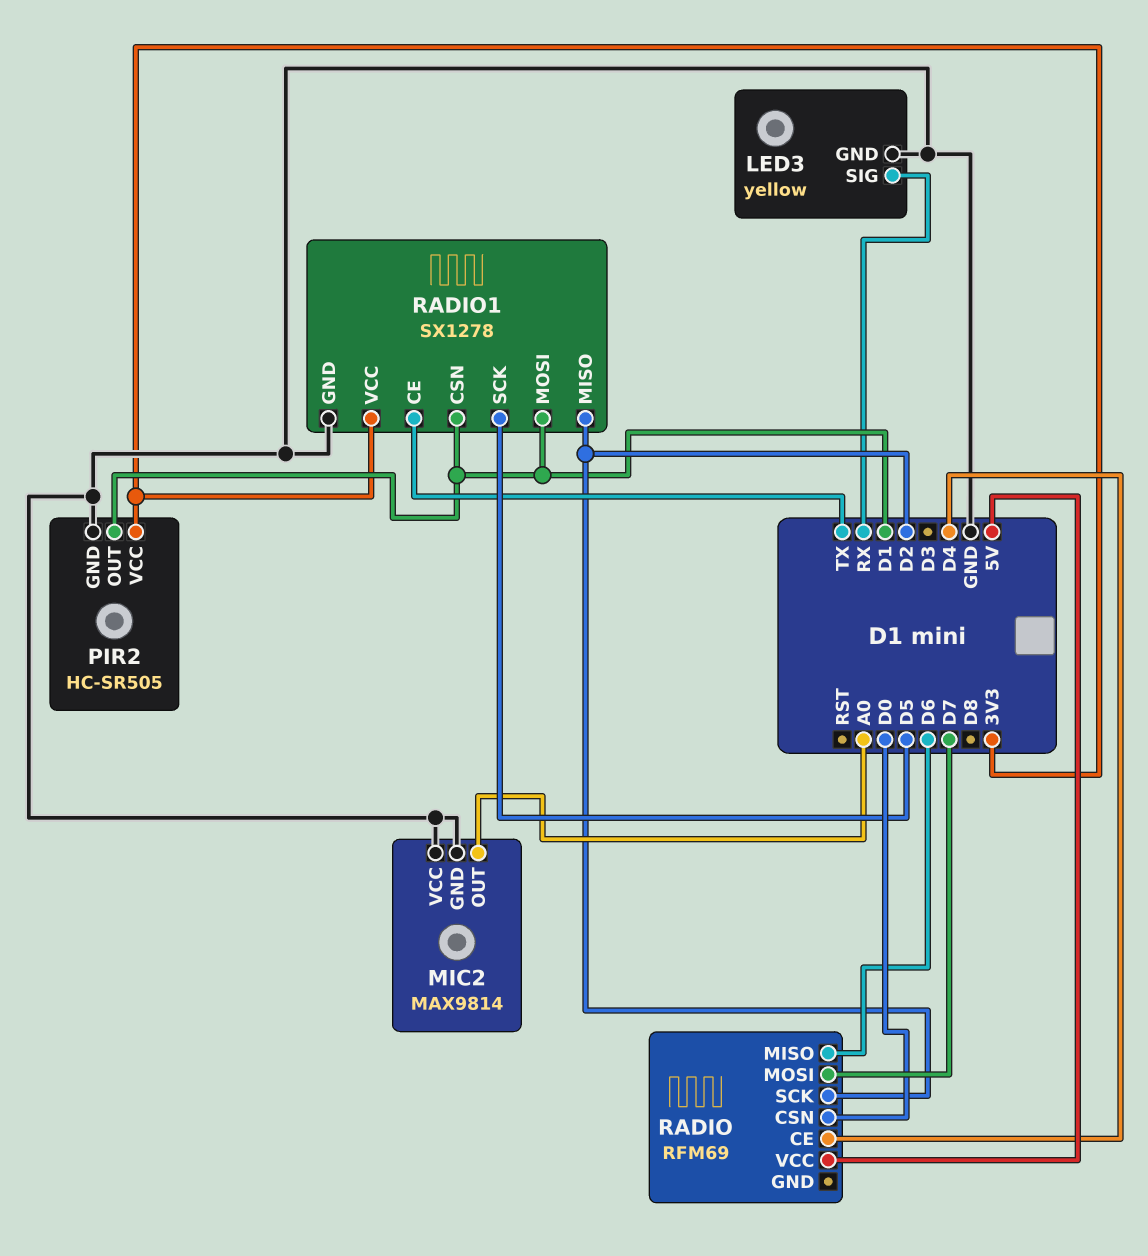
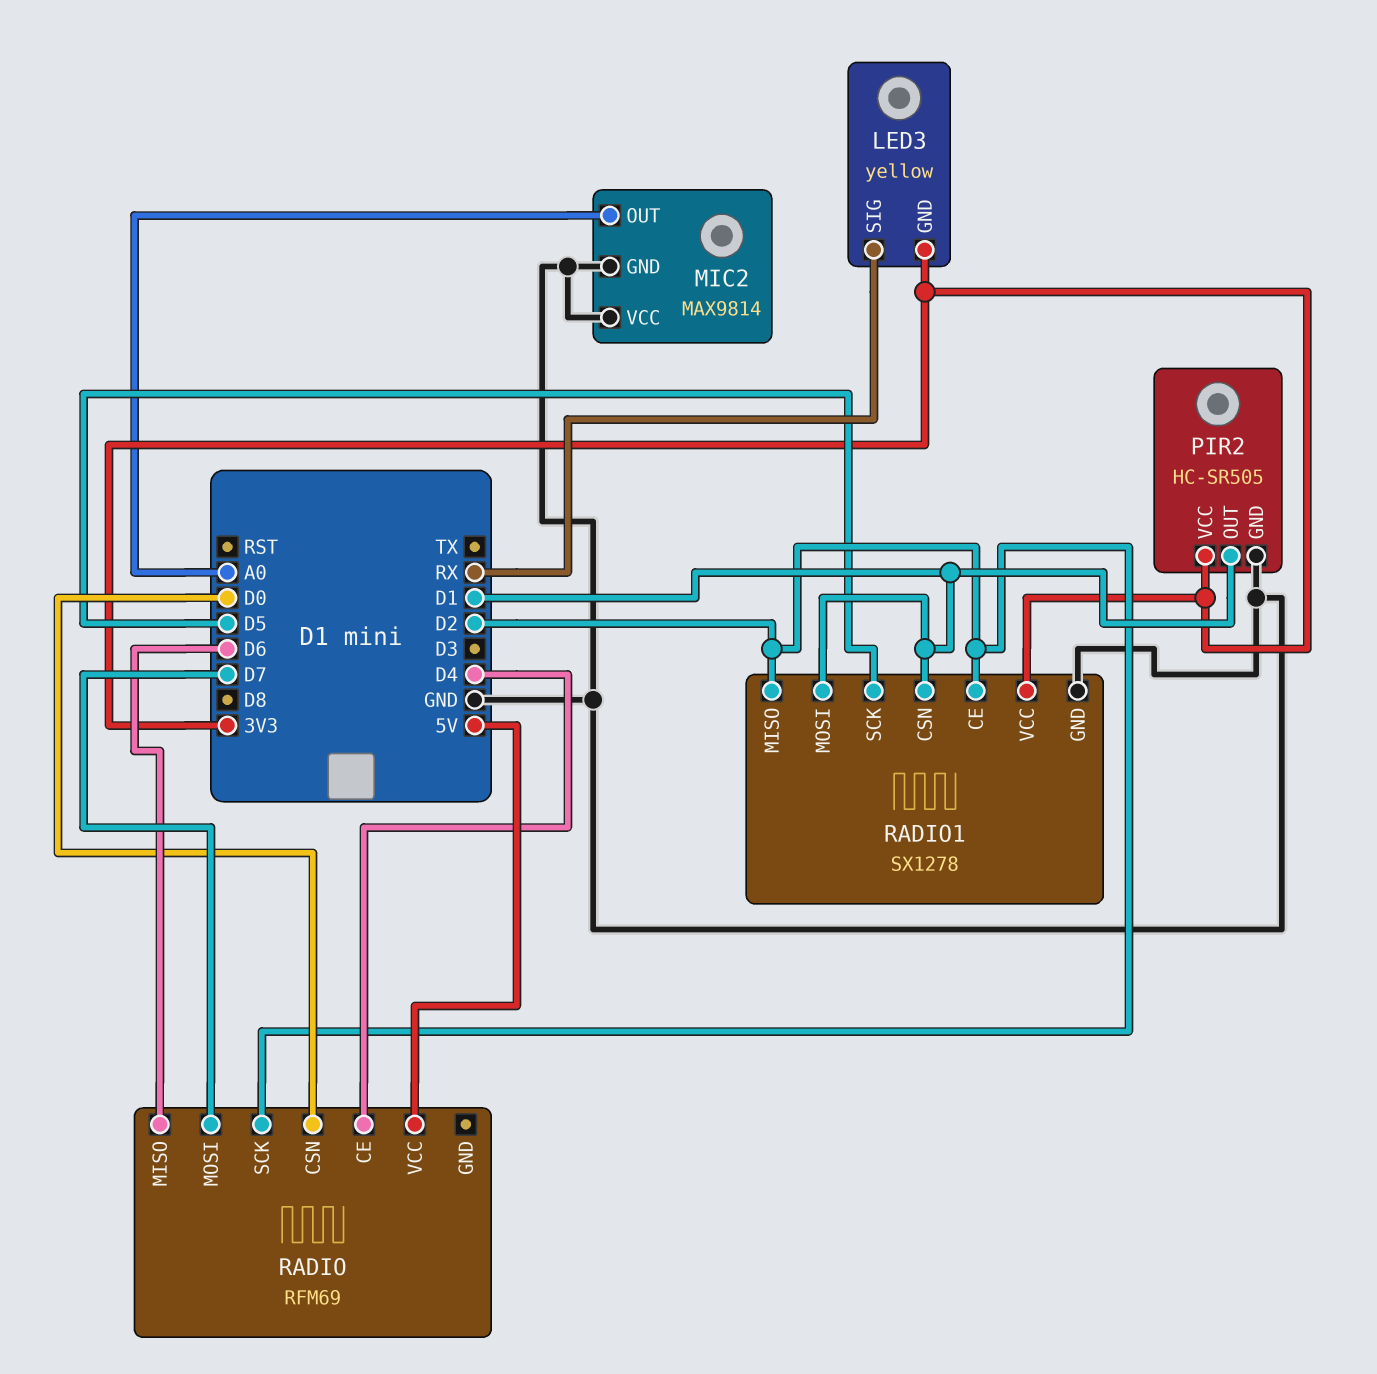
LED3 pin GND: GND -> 3V3
RADIO1 pin CE: TX -> D2

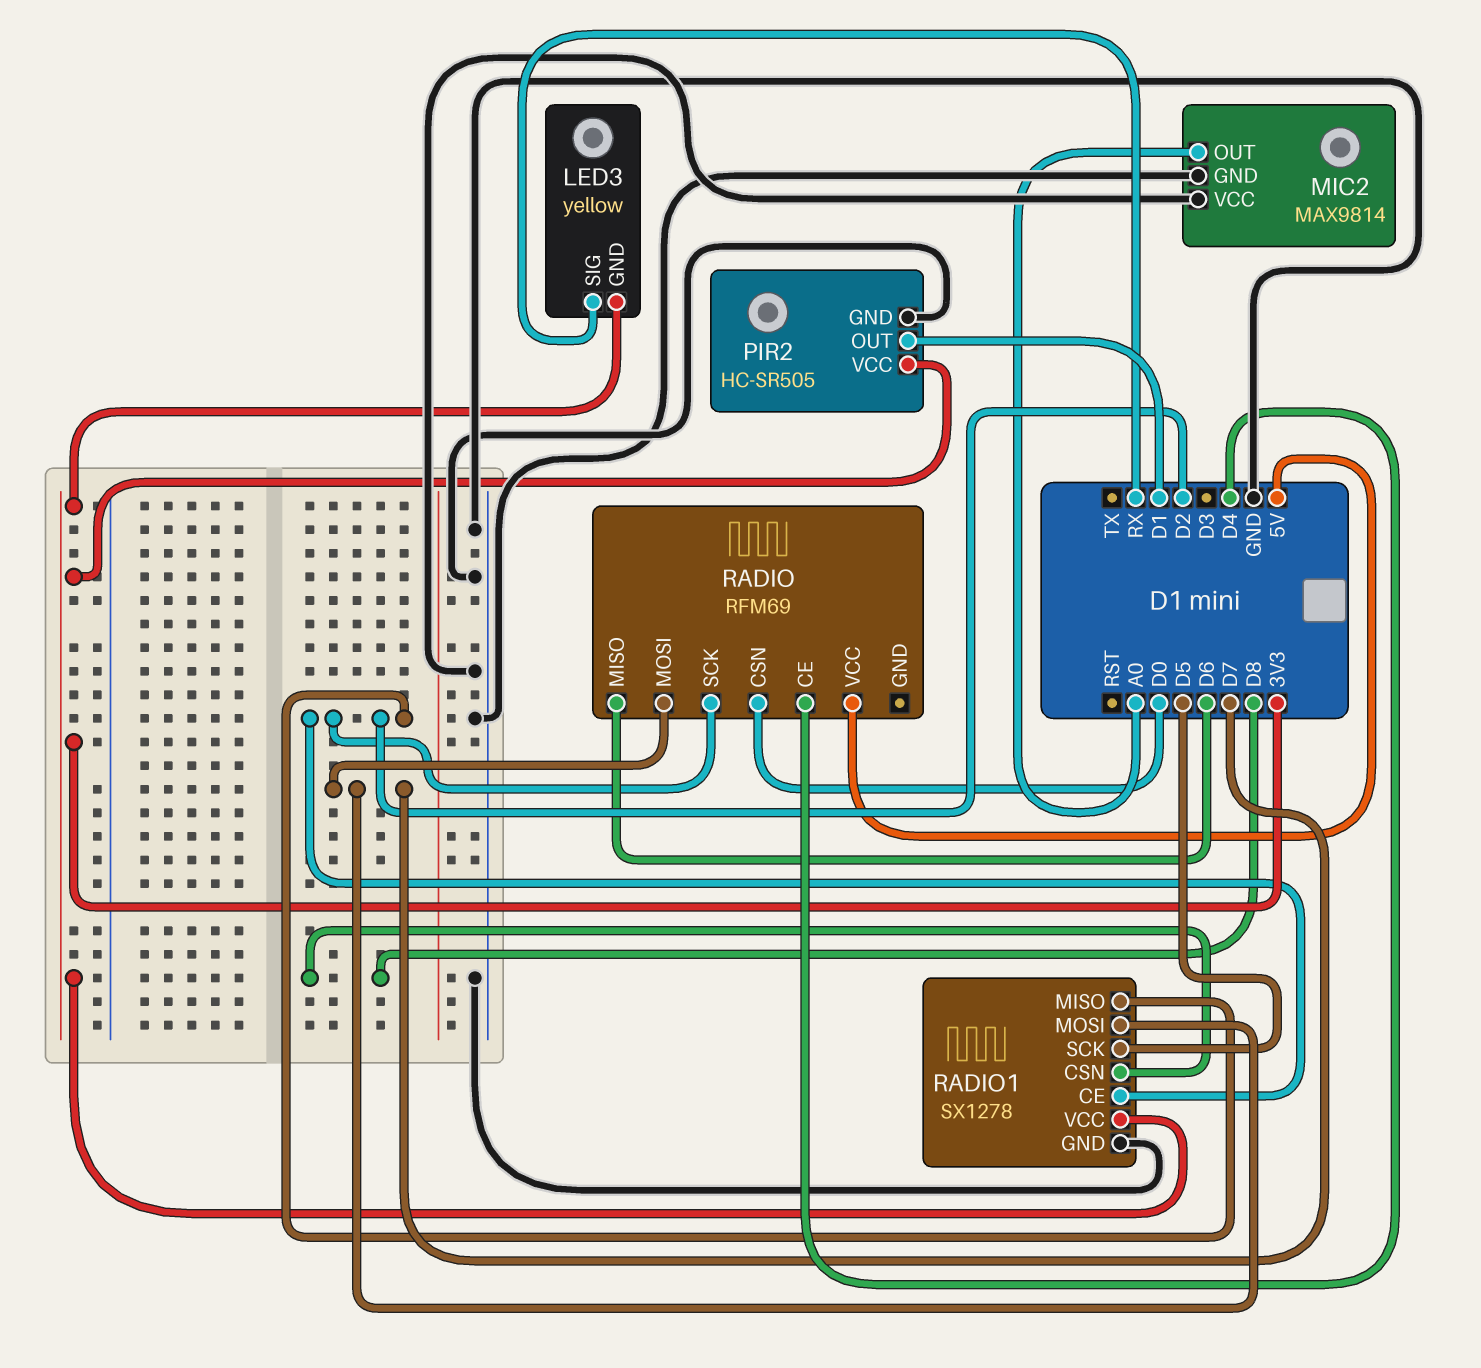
RADIO1 pin CSN: D1 -> D8
RADIO1 pin MOSI: D1 -> D7

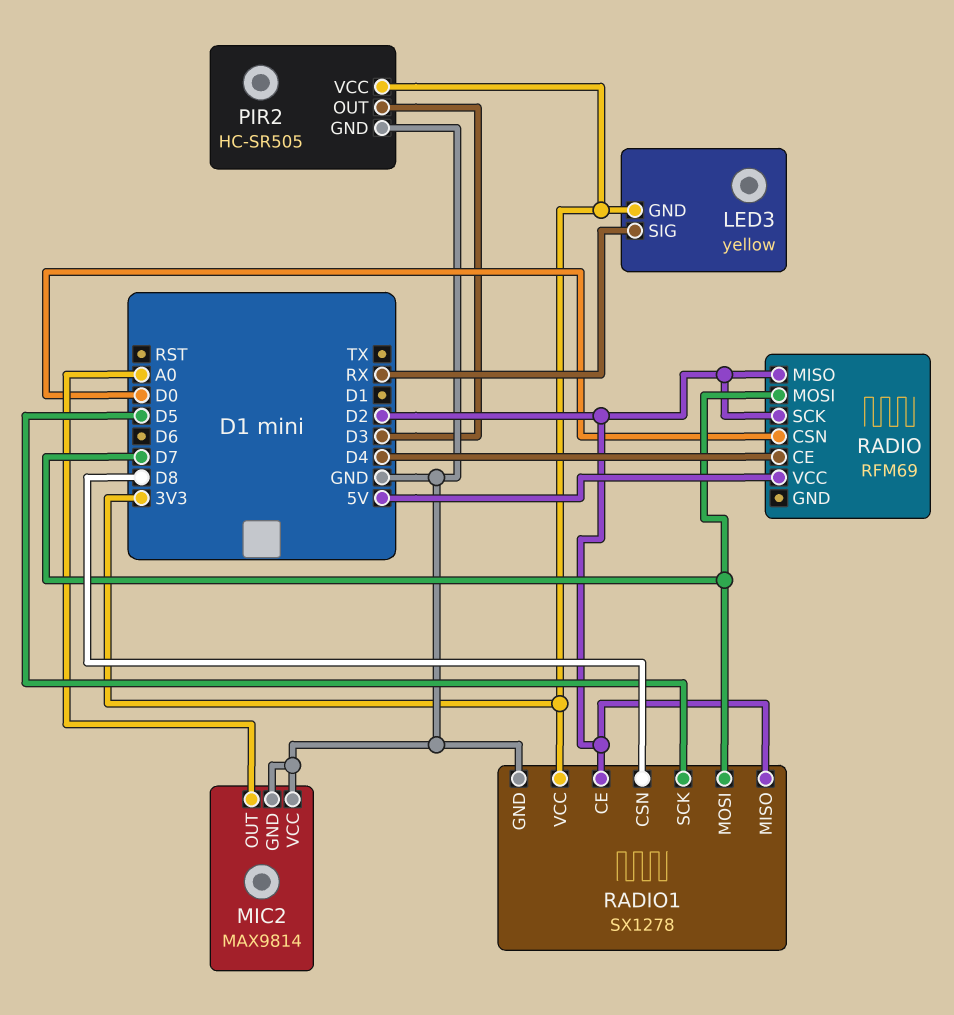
PIR2 pin OUT: D1 -> D3
RADIO pin MISO: D6 -> D2

